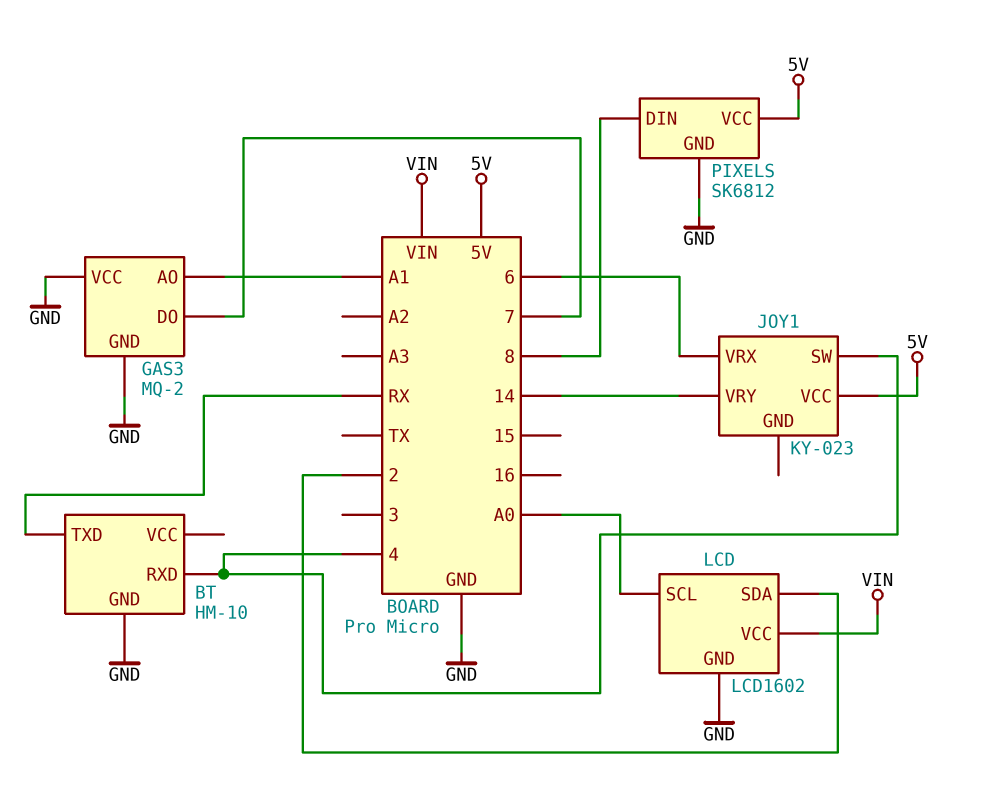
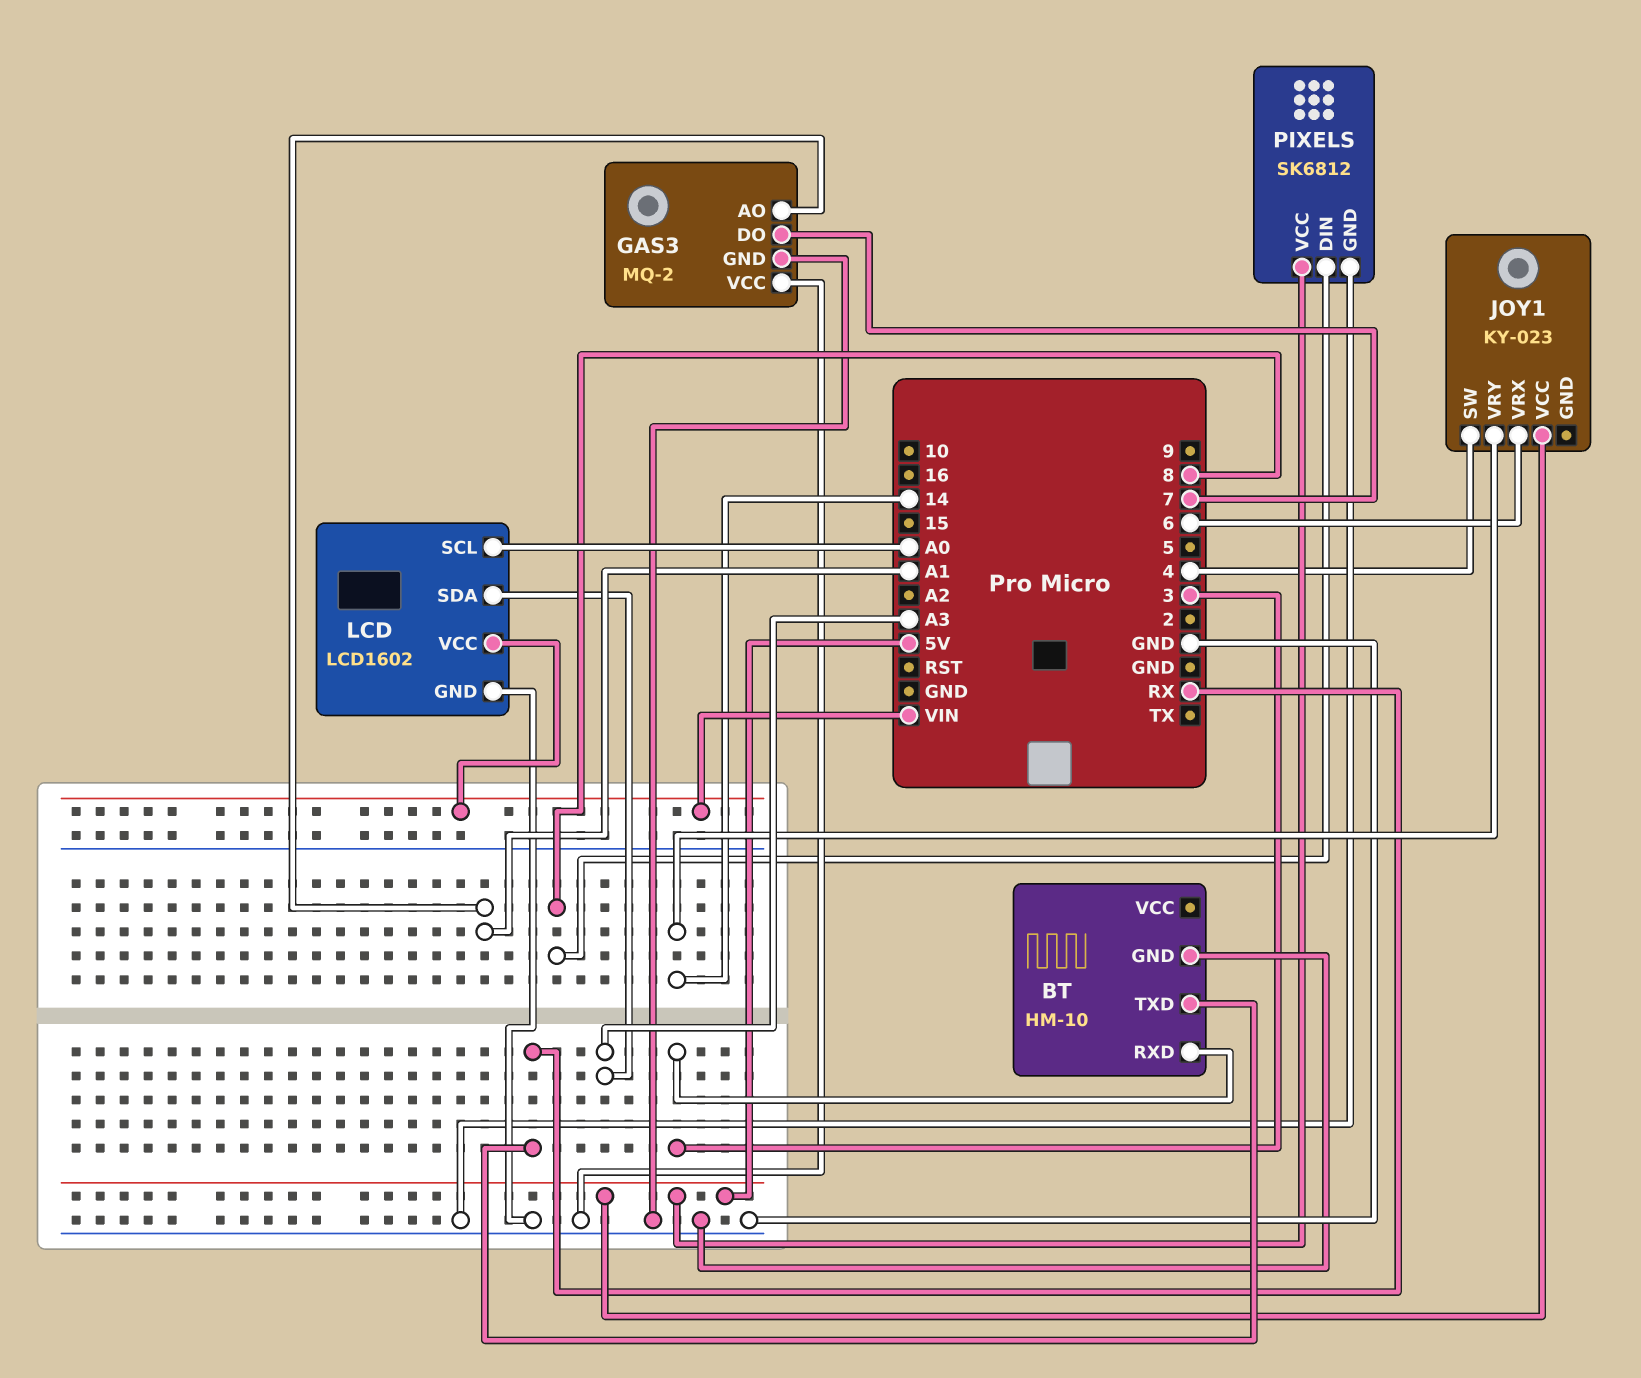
BT pin RXD: 4 -> 3
LCD pin SDA: 2 -> A3

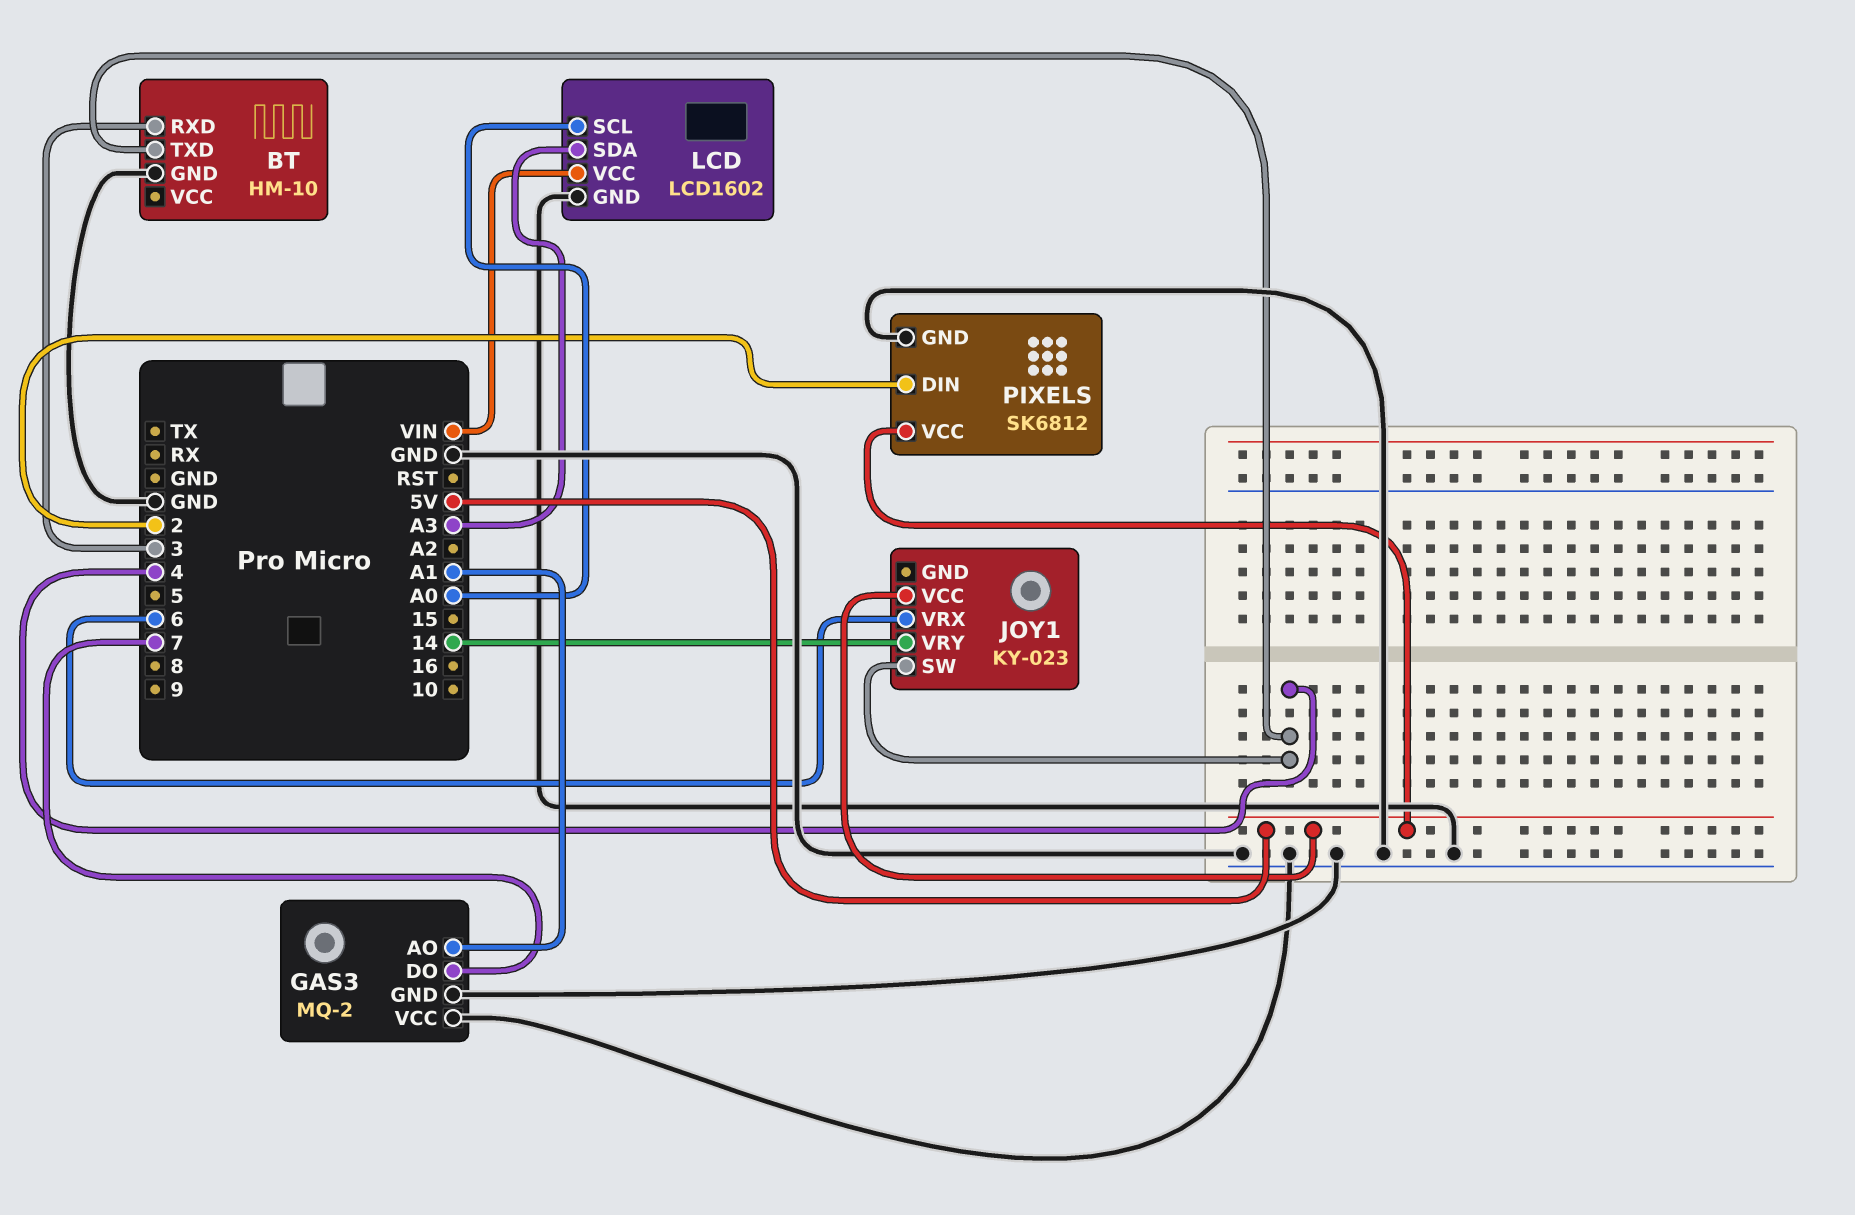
BT pin TXD: RX -> 4
PIXELS pin DIN: 8 -> 2

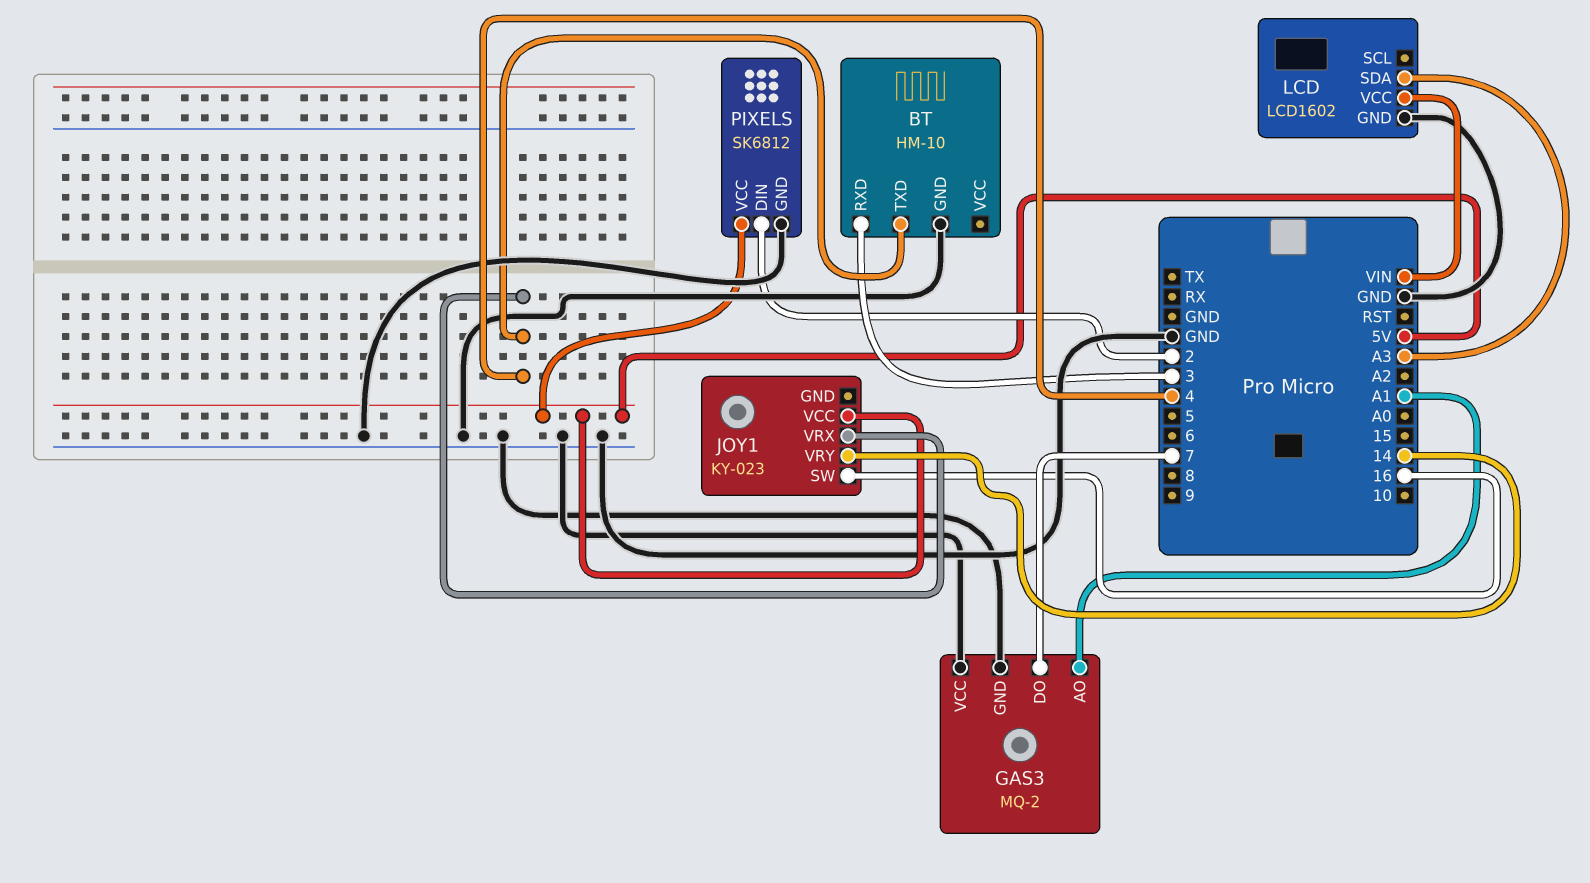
JOY1 pin SW: 4 -> 16
JOY1 pin VRX: 6 -> 4
LCD pin SCL: A0 -> none

